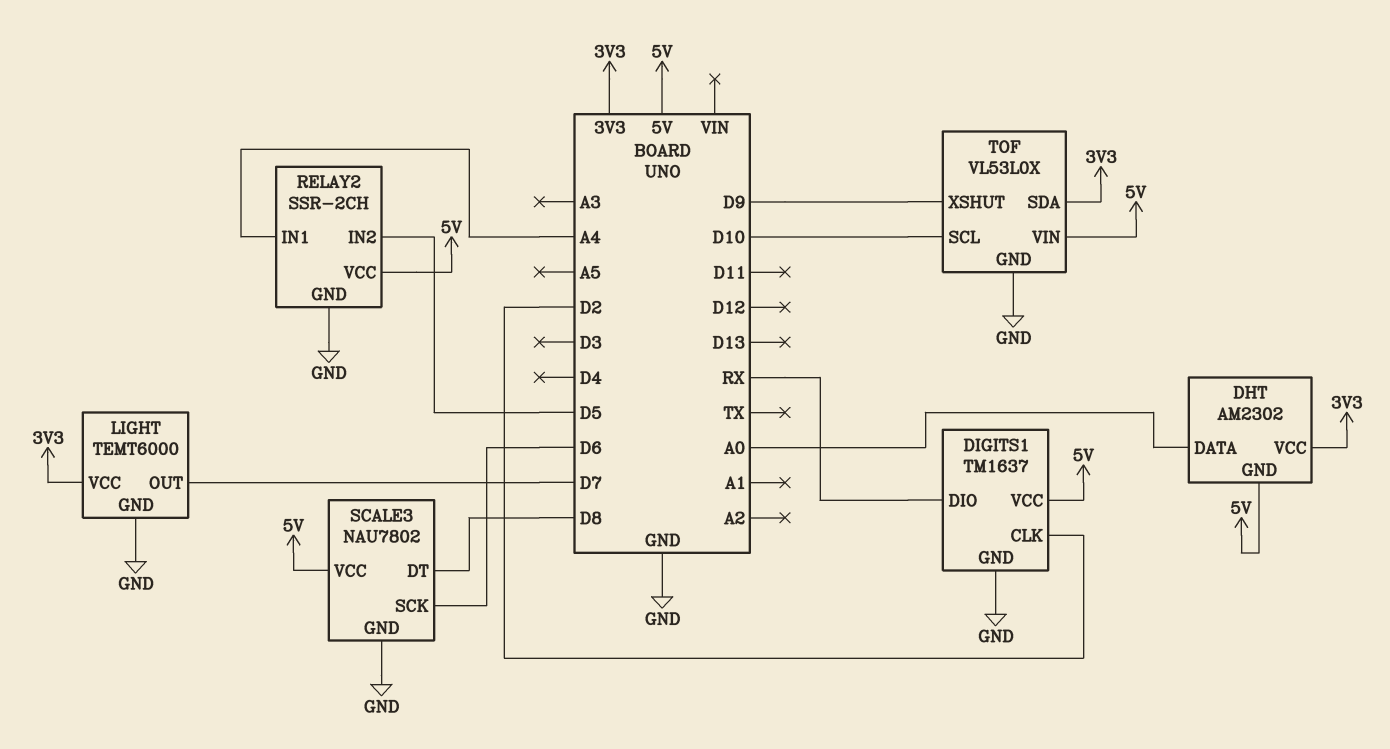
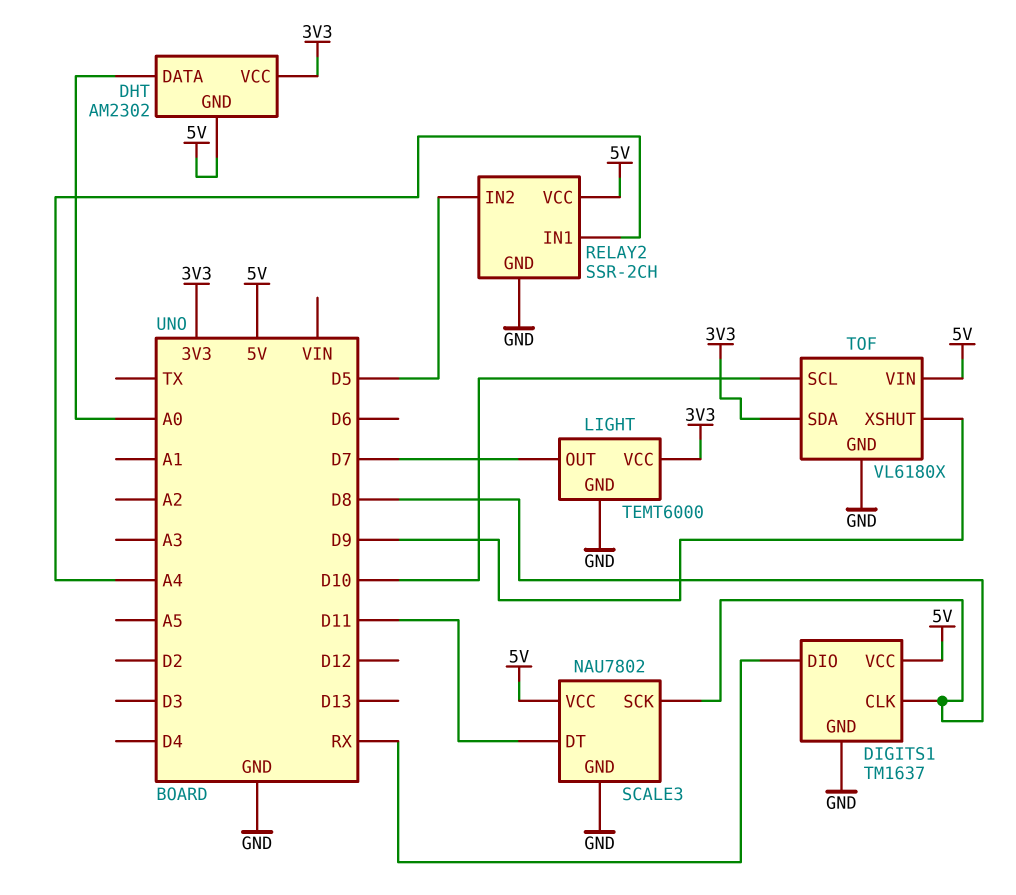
DIGITS1 pin CLK: D2 -> D8
SCALE3 pin DT: D8 -> D11
SCALE3 pin SCK: D6 -> D8
TOF: VL53L0X -> VL6180X

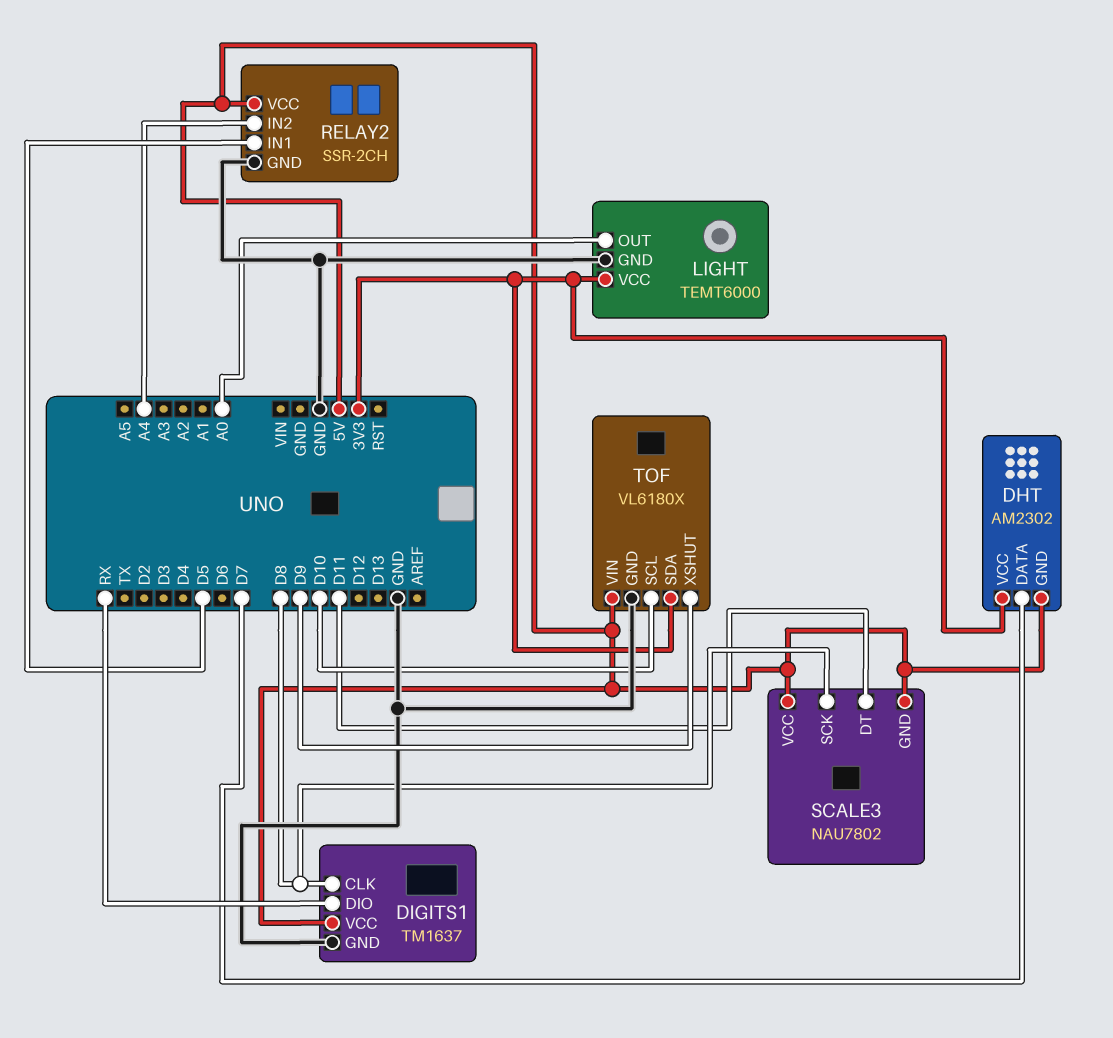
DHT pin DATA: A0 -> D7
LIGHT pin OUT: D7 -> A0
RELAY2 pin IN1: A4 -> D5
RELAY2 pin IN2: D5 -> A4
SCALE3 pin GND: GND -> 5V

